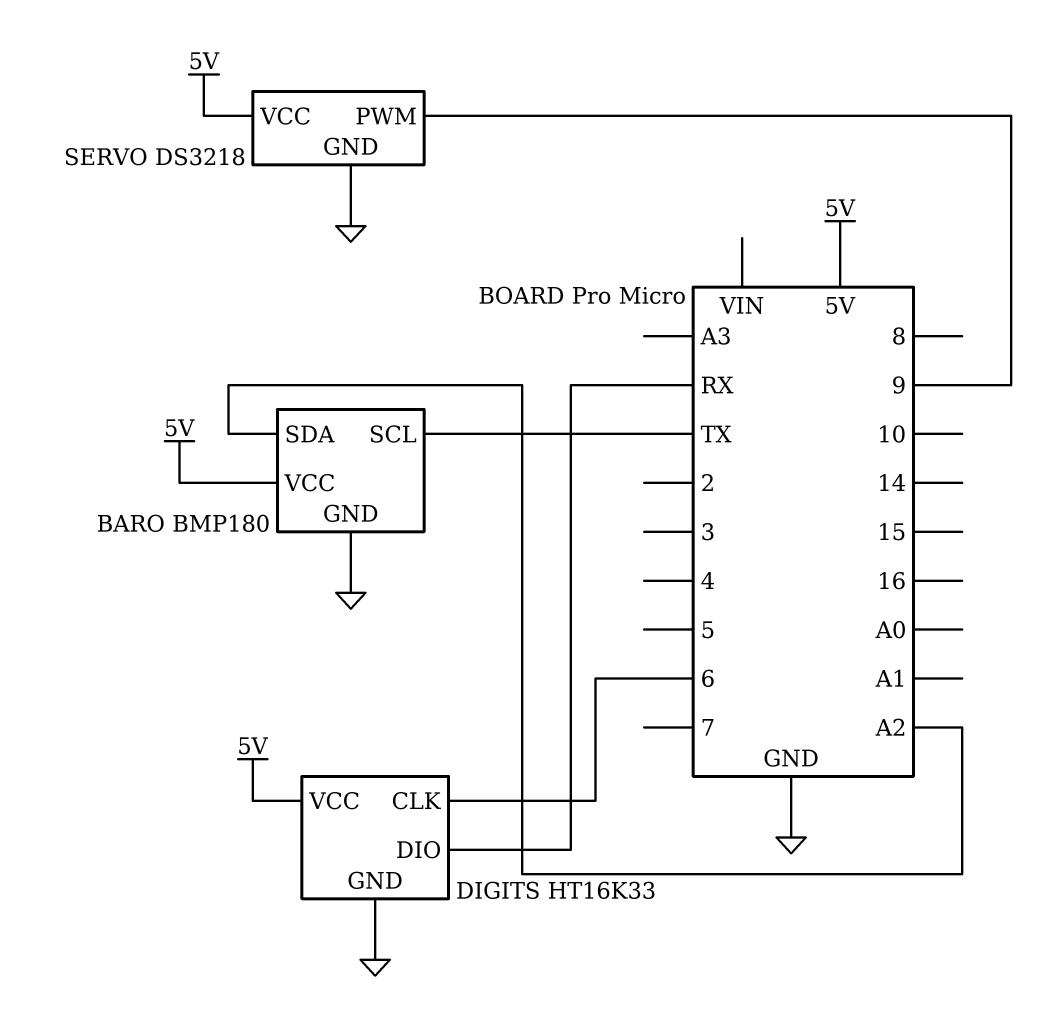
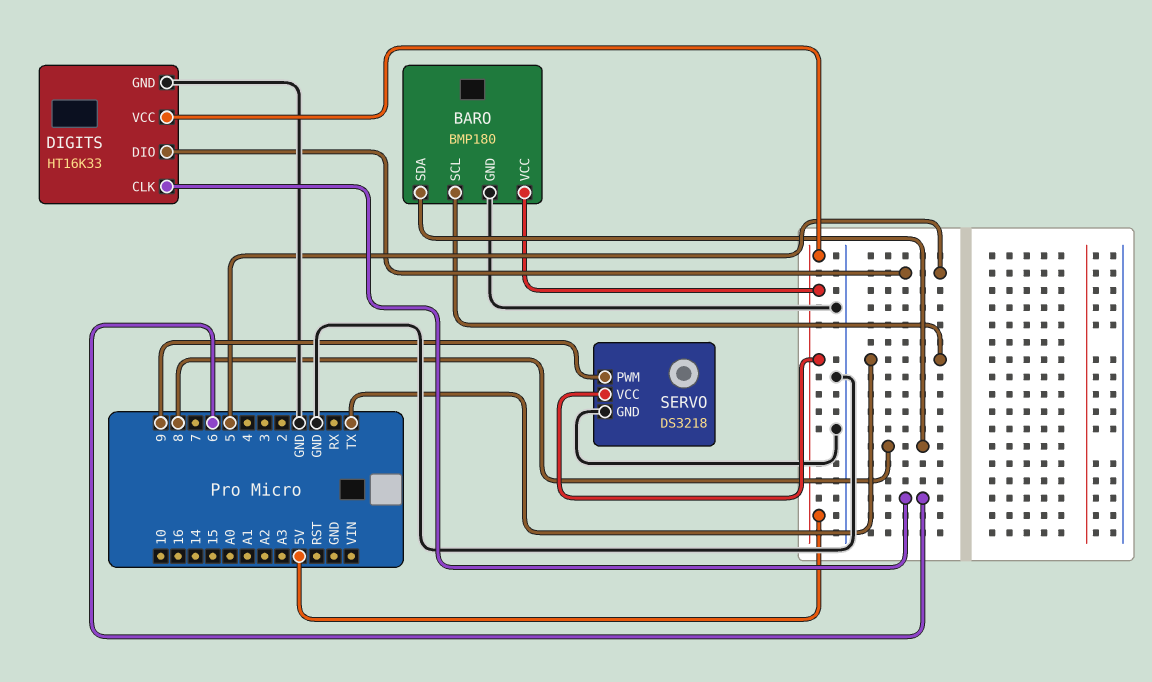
BARO pin SDA: A2 -> 8
DIGITS pin DIO: RX -> 5

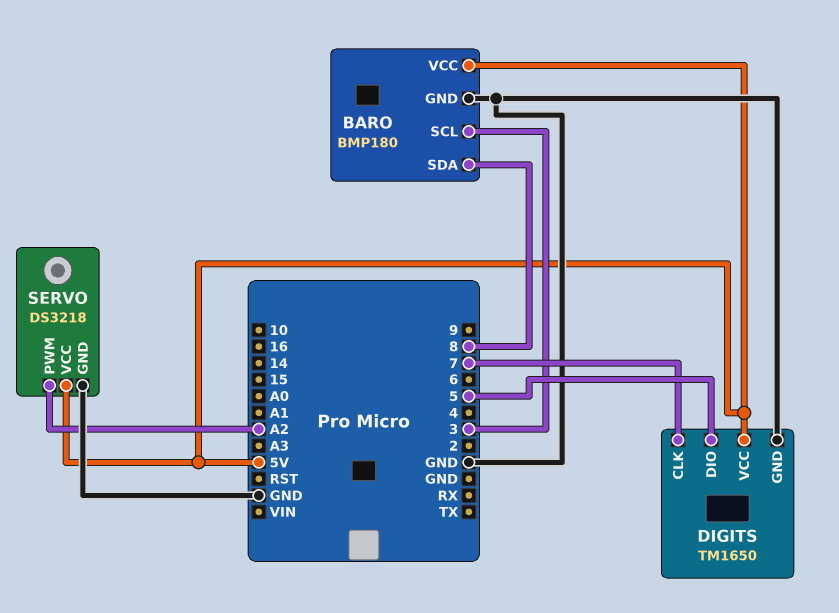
BARO pin SCL: TX -> 3
DIGITS: HT16K33 -> TM1650
DIGITS pin CLK: 6 -> 7
SERVO pin PWM: 9 -> A2

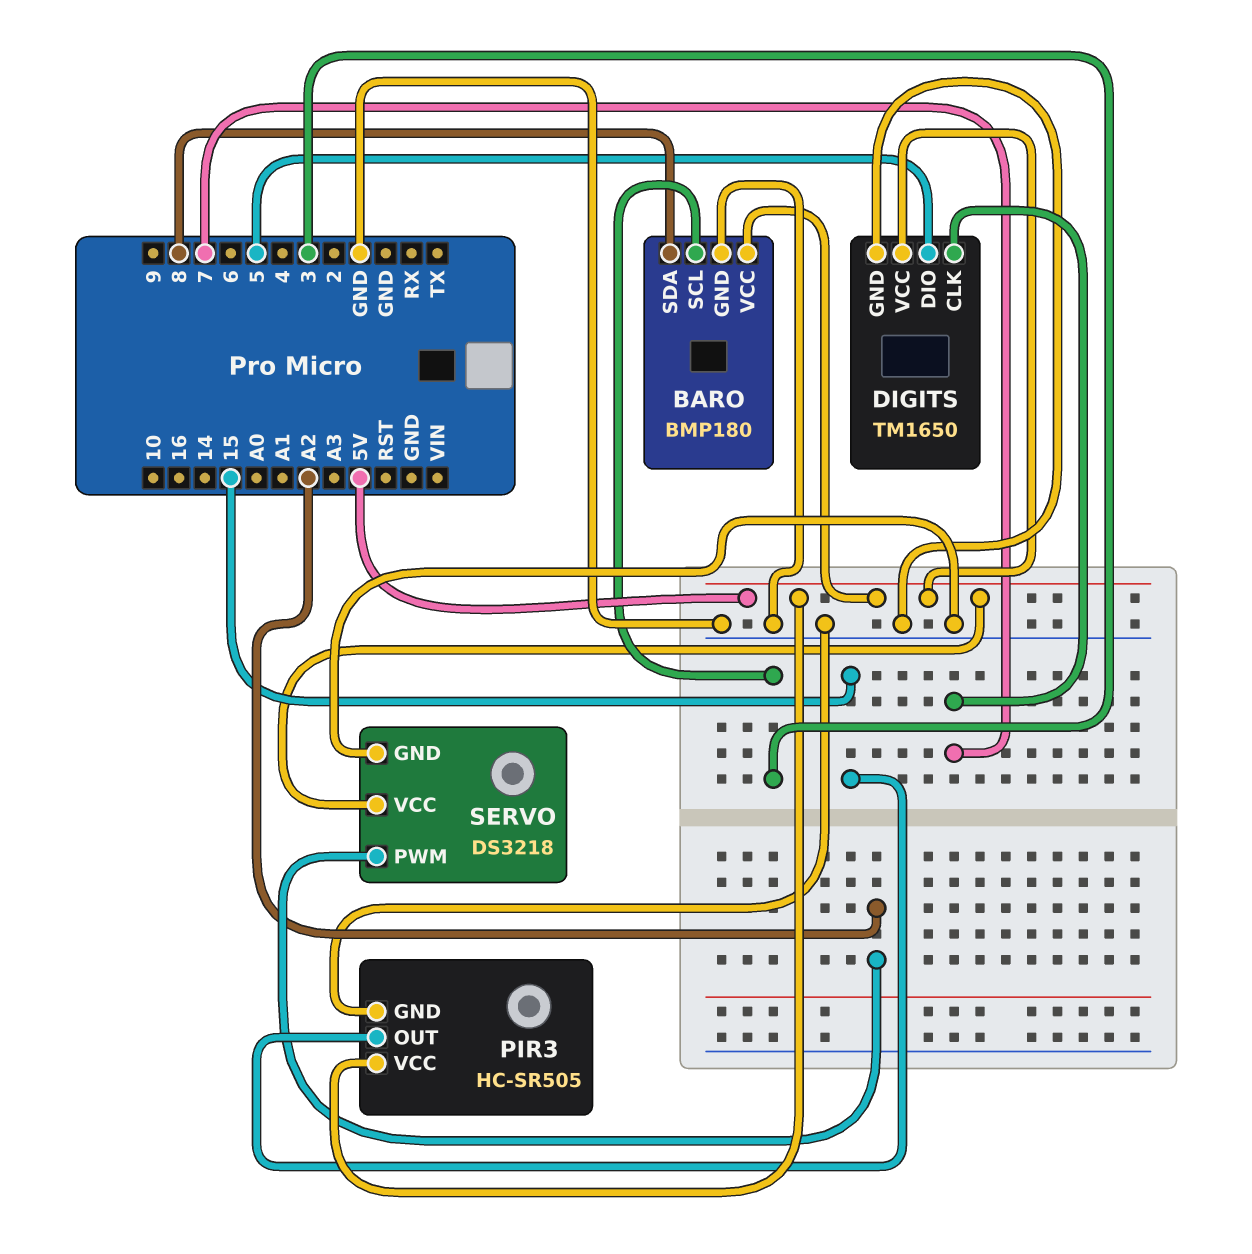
PIR3: none -> HC-SR505
PIR3 pin GND: none -> GND
PIR3 pin OUT: none -> 15
PIR3 pin VCC: none -> 5V

